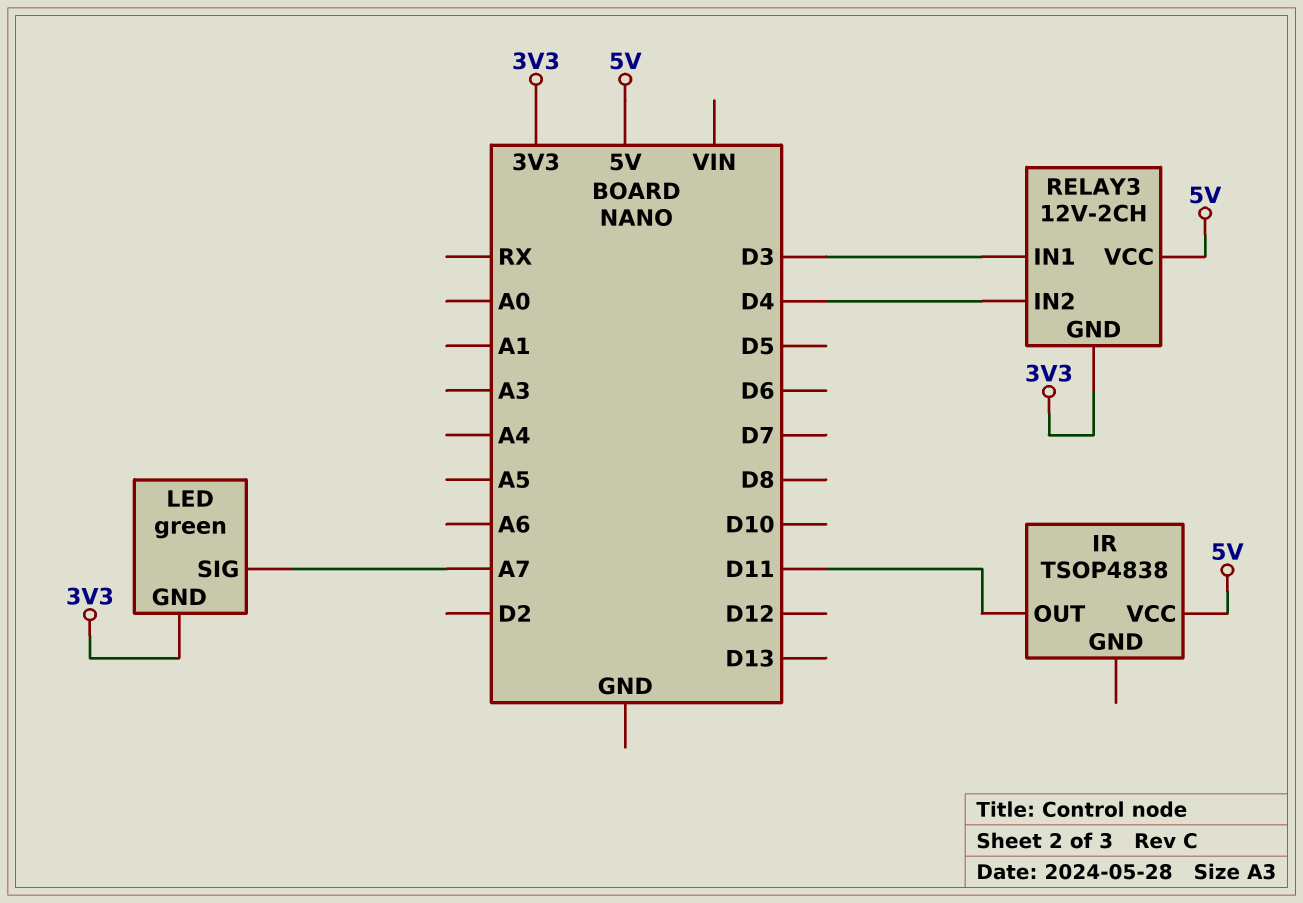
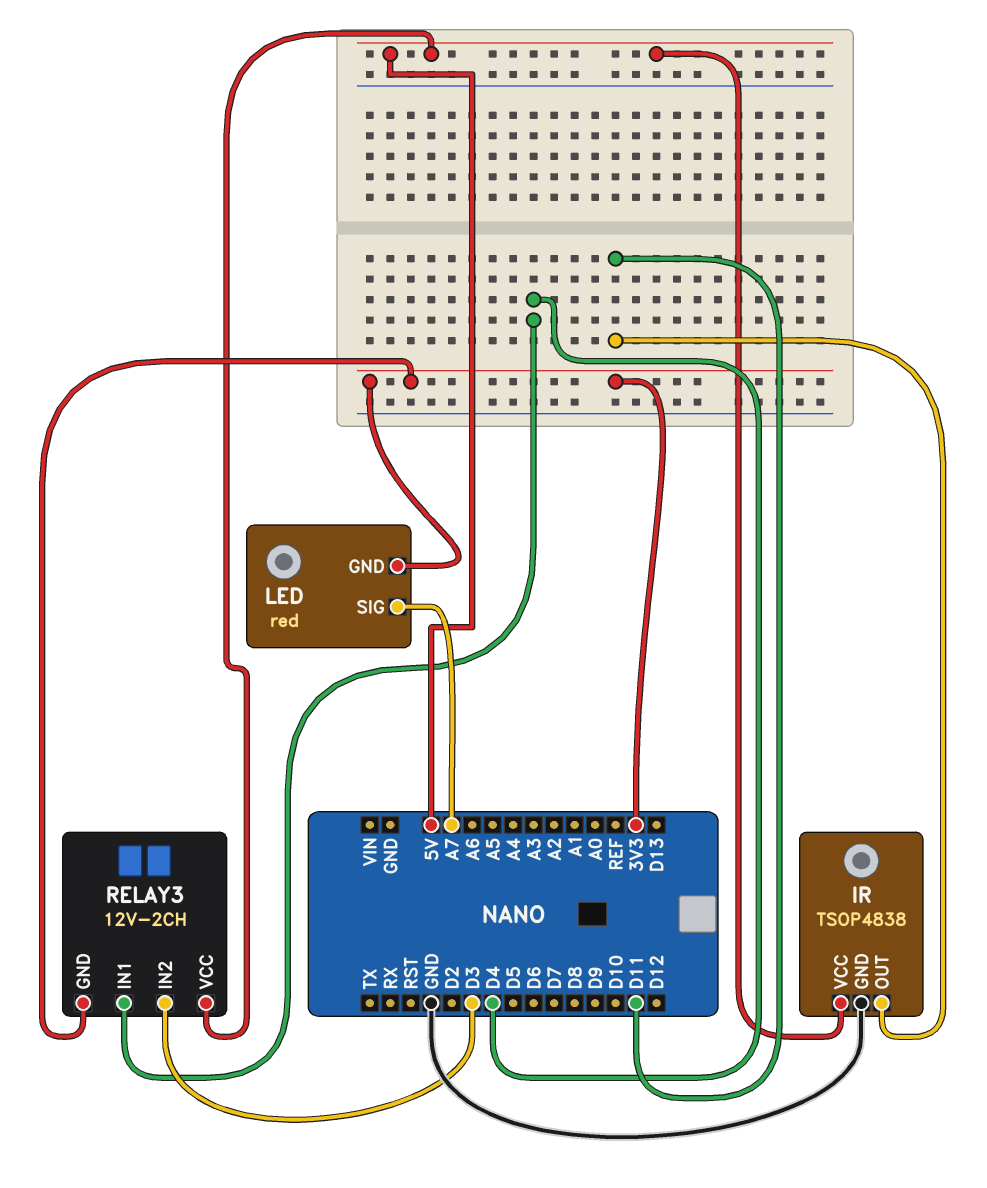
IR pin GND: none -> GND
LED: green -> red
RELAY3 pin IN1: D3 -> D4
RELAY3 pin IN2: D4 -> D3

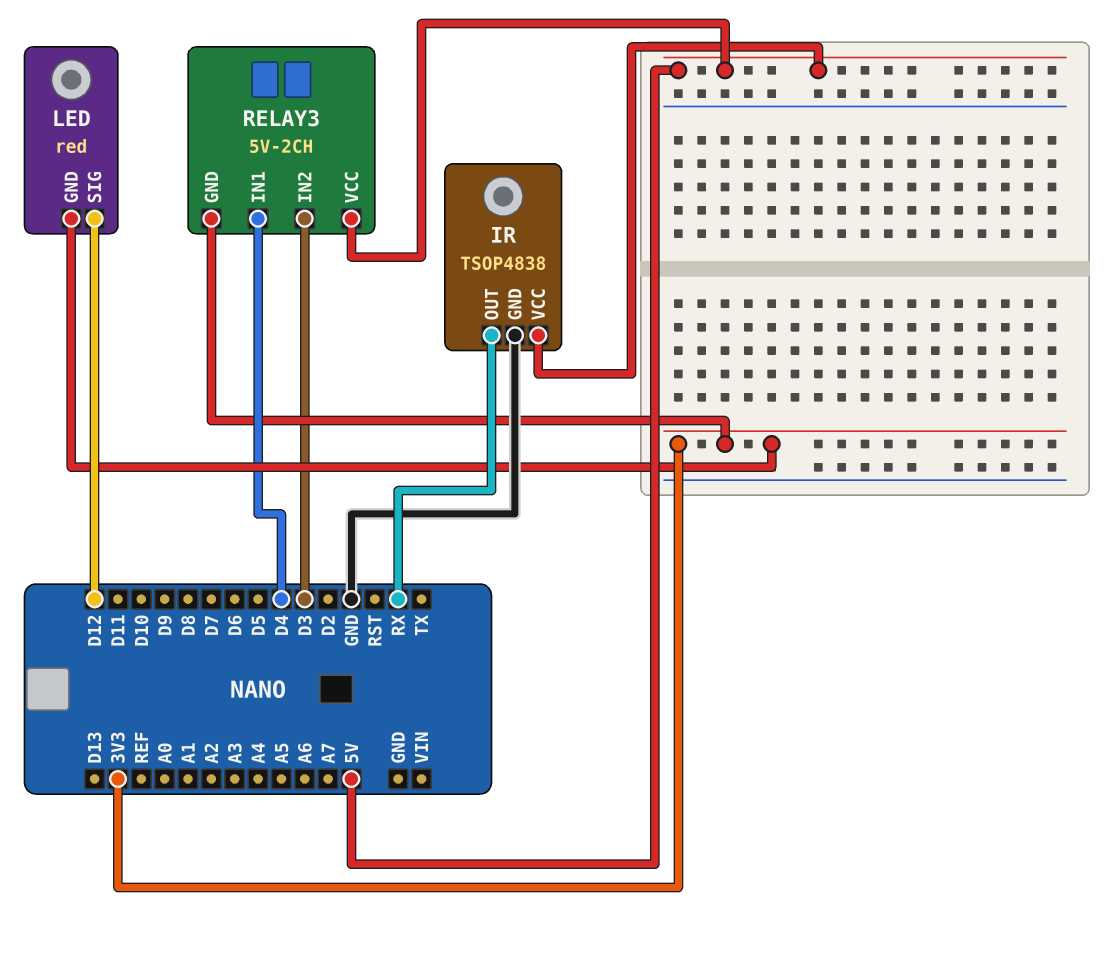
IR pin OUT: D11 -> RX
LED pin SIG: A7 -> D12
RELAY3: 12V-2CH -> 5V-2CH

